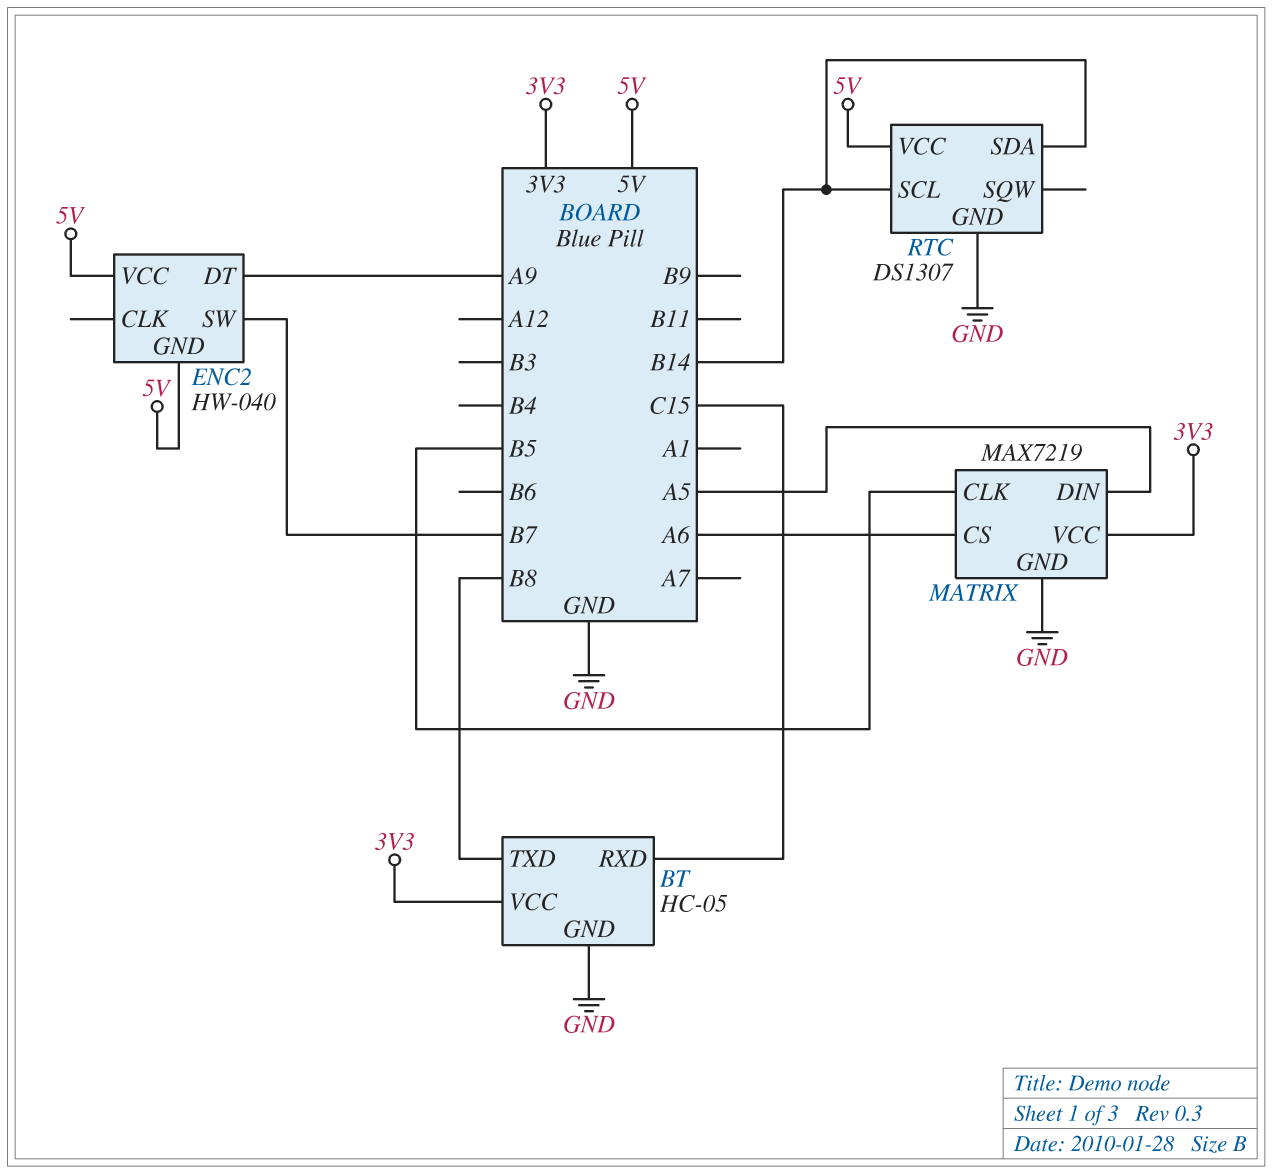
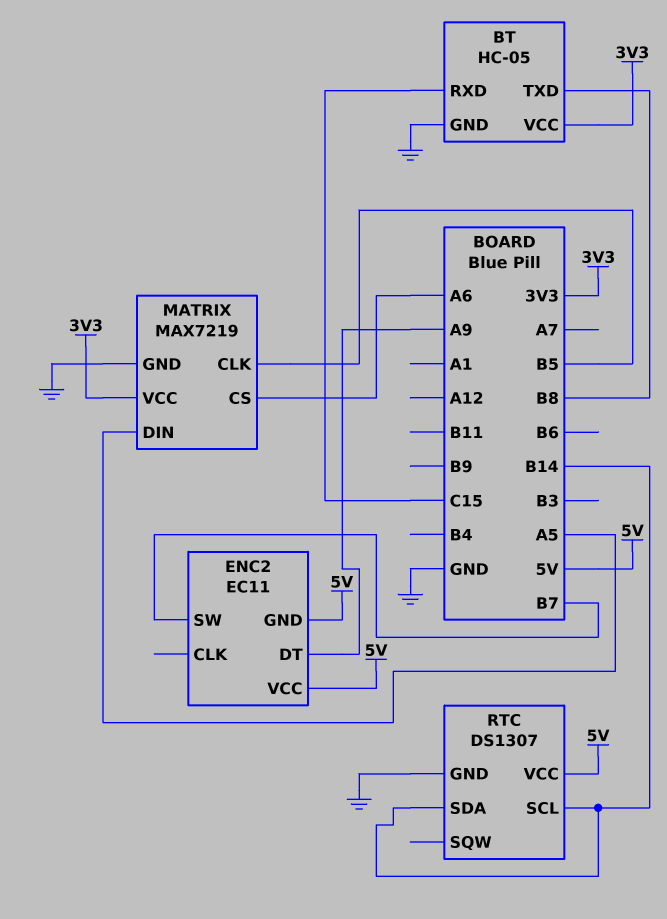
ENC2: HW-040 -> EC11

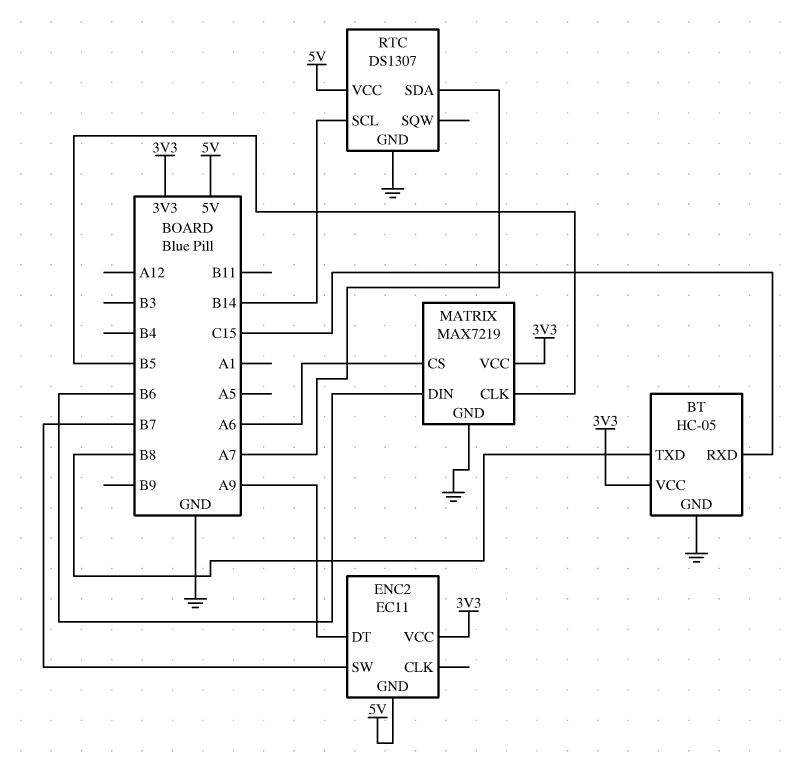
ENC2 pin VCC: 5V -> 3V3
MATRIX pin DIN: A5 -> B6
RTC pin SDA: B14 -> A7

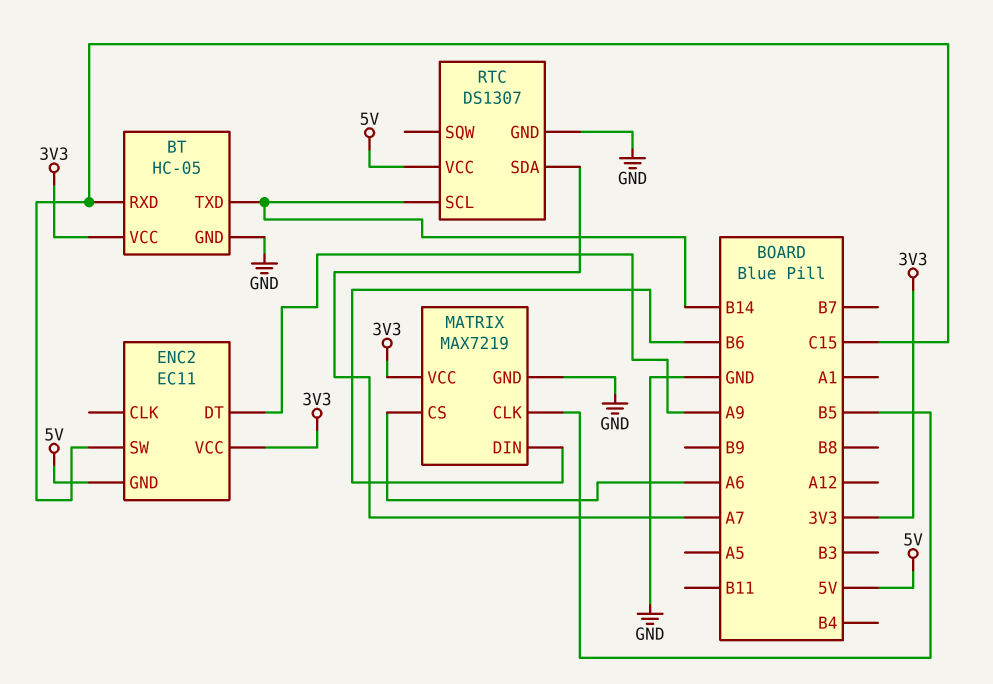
BT pin TXD: B8 -> B14
ENC2 pin SW: B7 -> C15

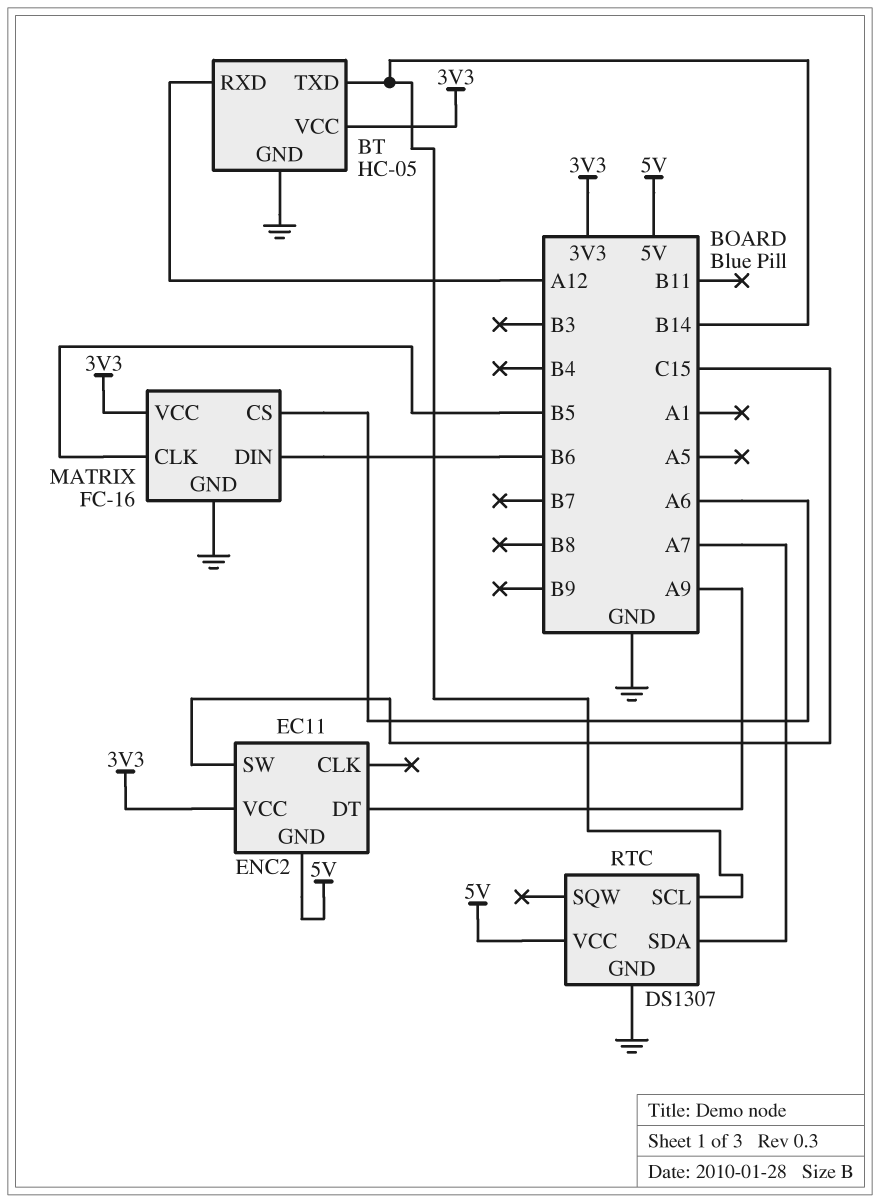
BT pin RXD: C15 -> A12
MATRIX: MAX7219 -> FC-16

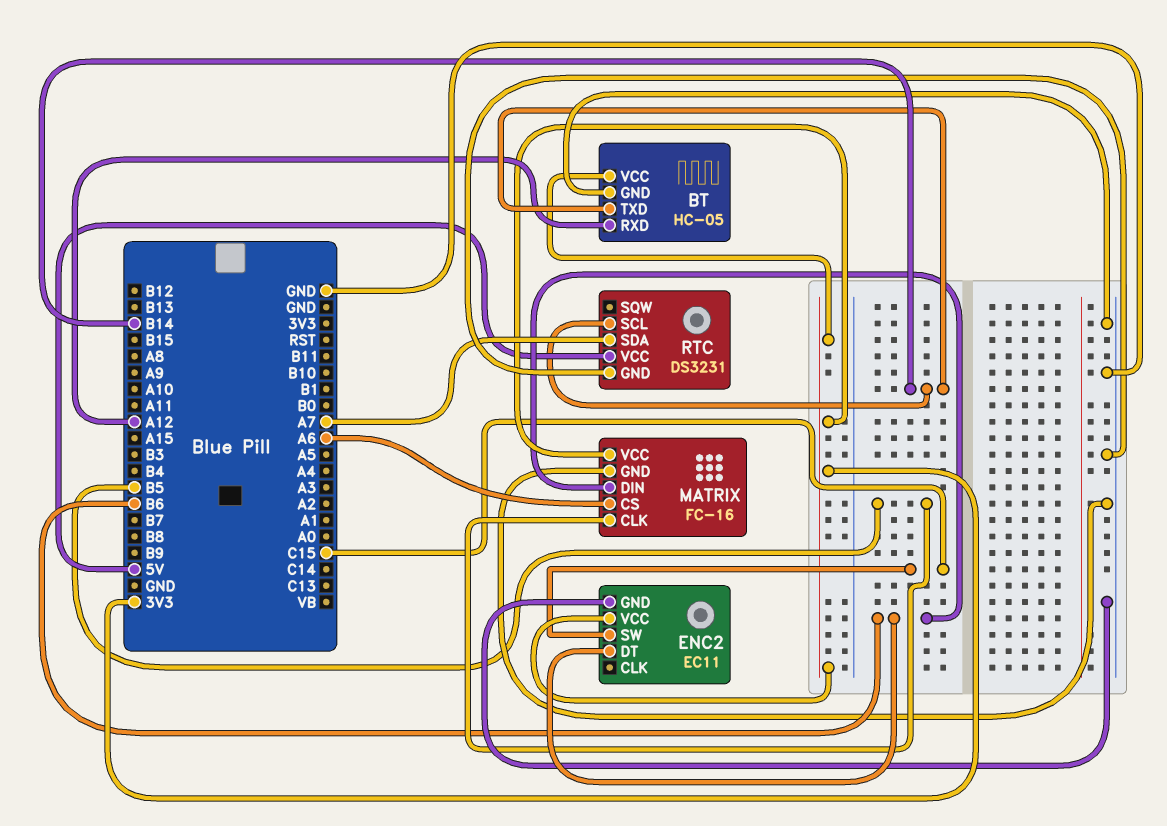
ENC2 pin DT: A9 -> B6
ENC2 pin GND: 5V -> GND
RTC: DS1307 -> DS3231

